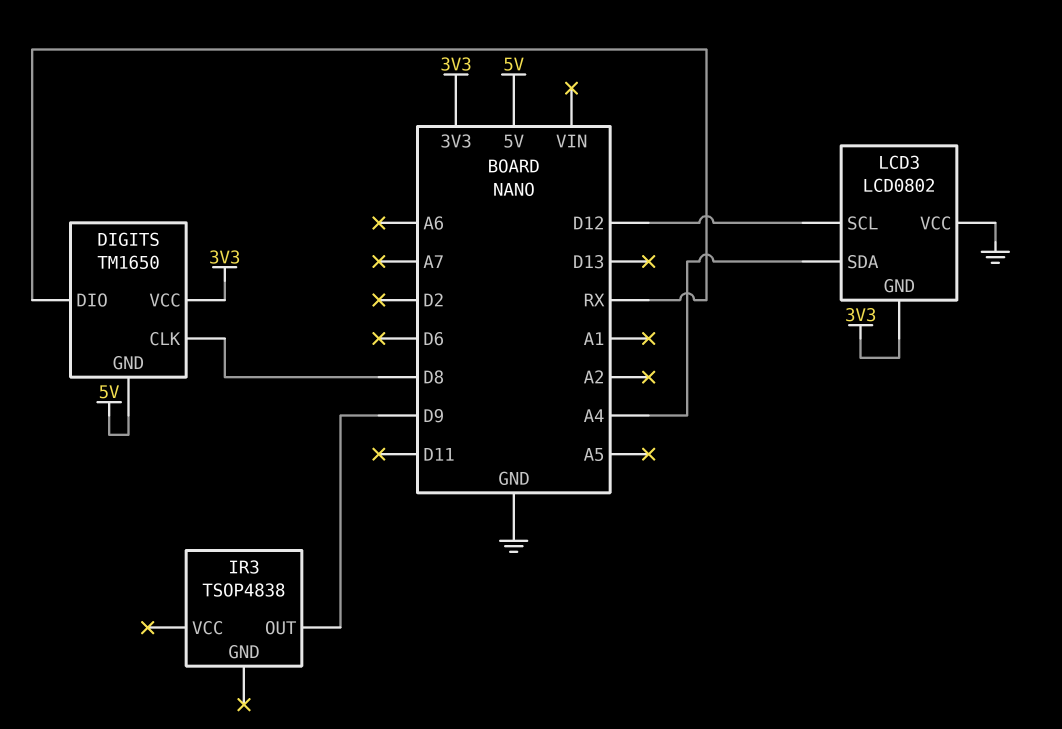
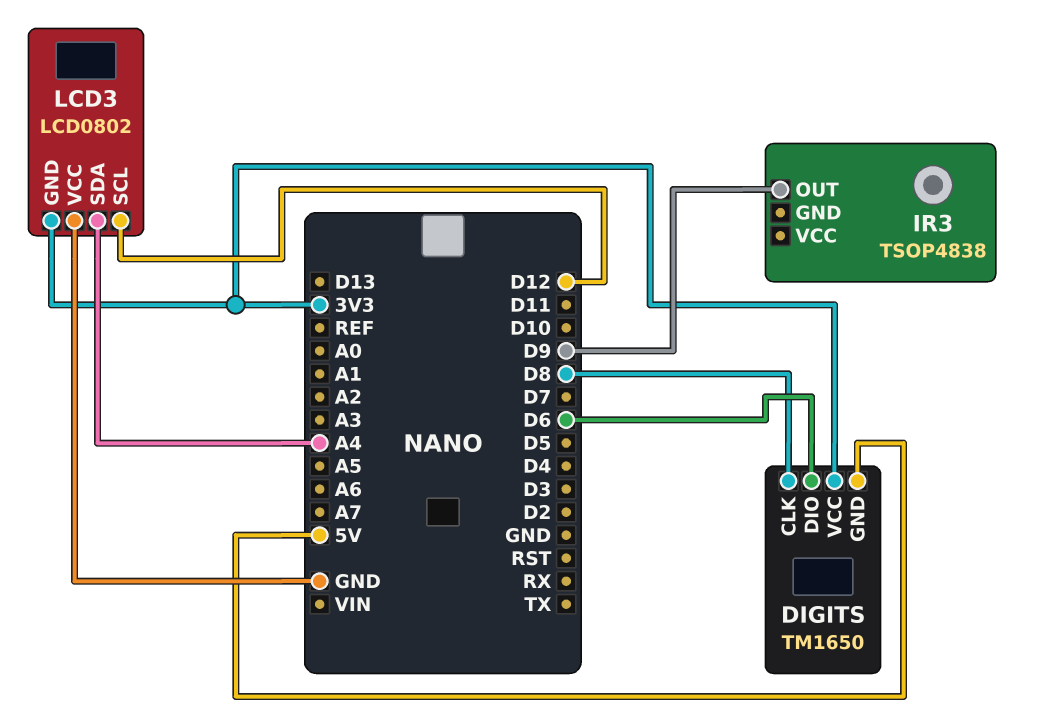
DIGITS pin DIO: RX -> D6

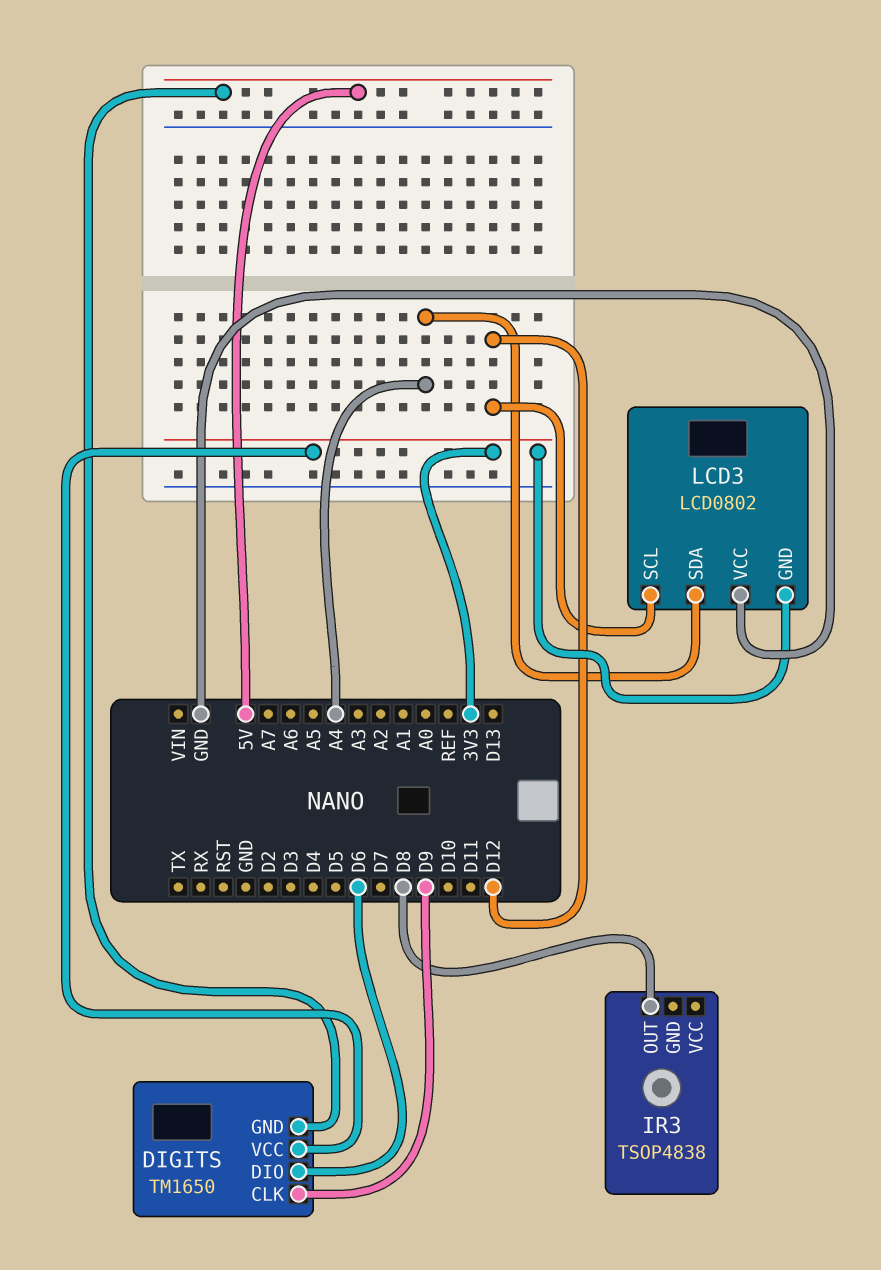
DIGITS pin CLK: D8 -> D9
IR3 pin OUT: D9 -> D8

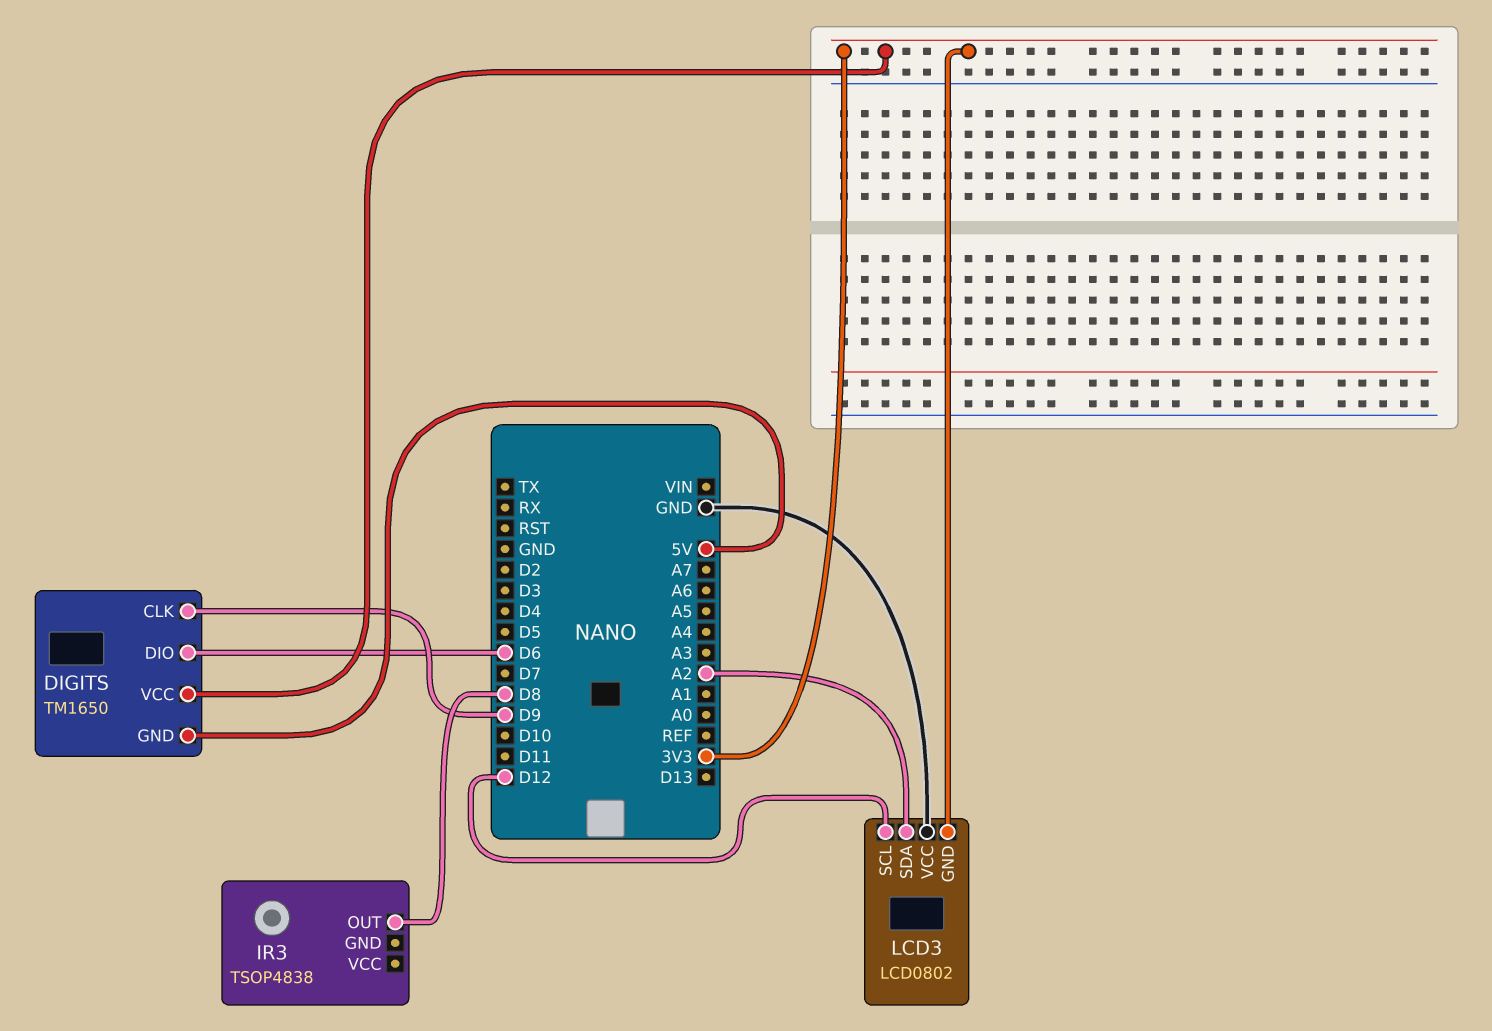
LCD3 pin SDA: A4 -> A2

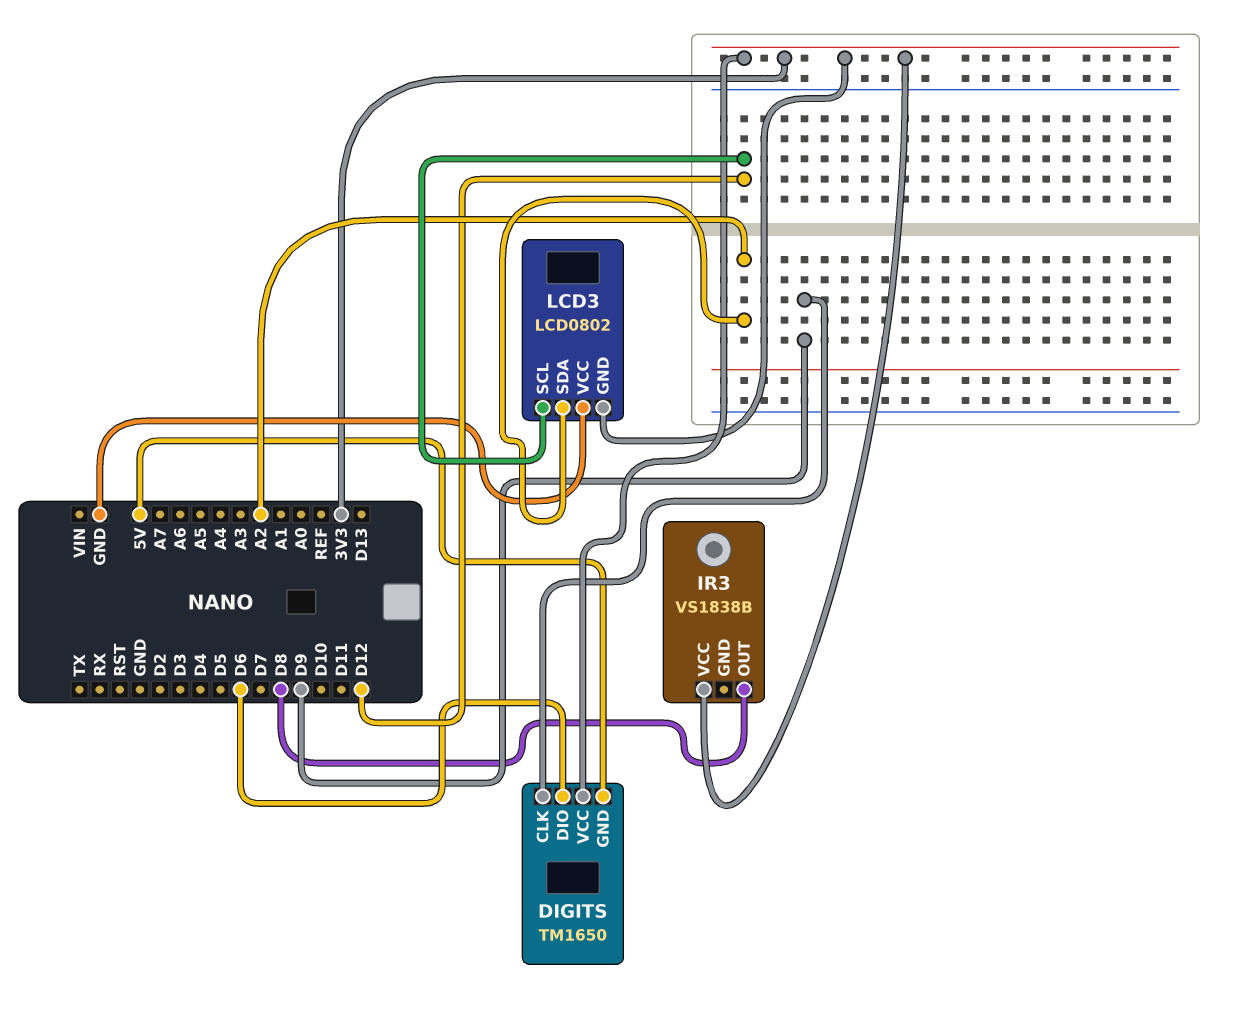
IR3: TSOP4838 -> VS1838B
IR3 pin VCC: none -> 3V3

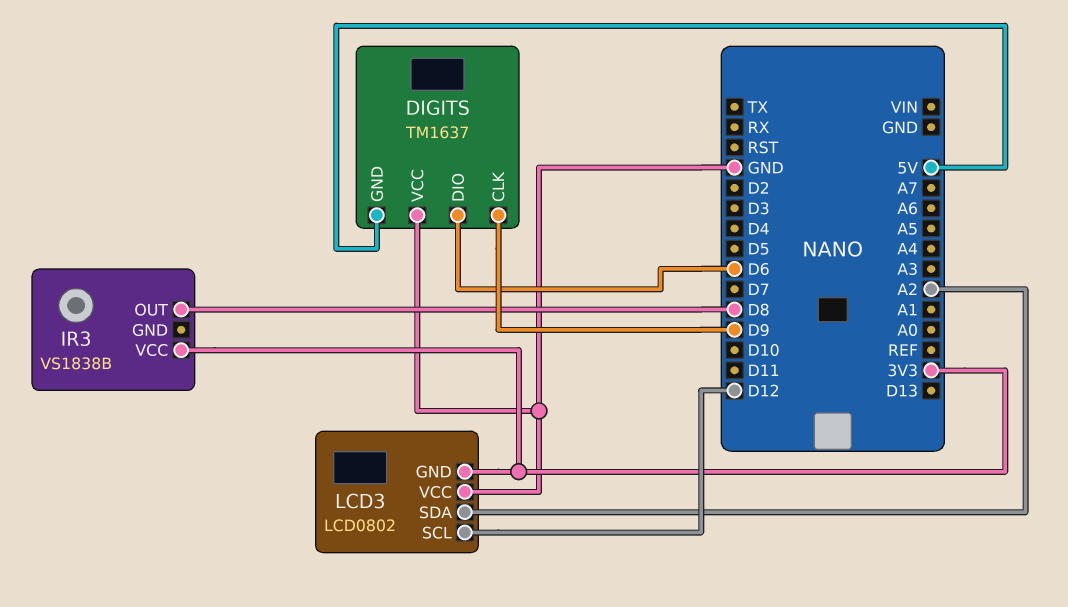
DIGITS: TM1650 -> TM1637
DIGITS pin VCC: 3V3 -> GND

